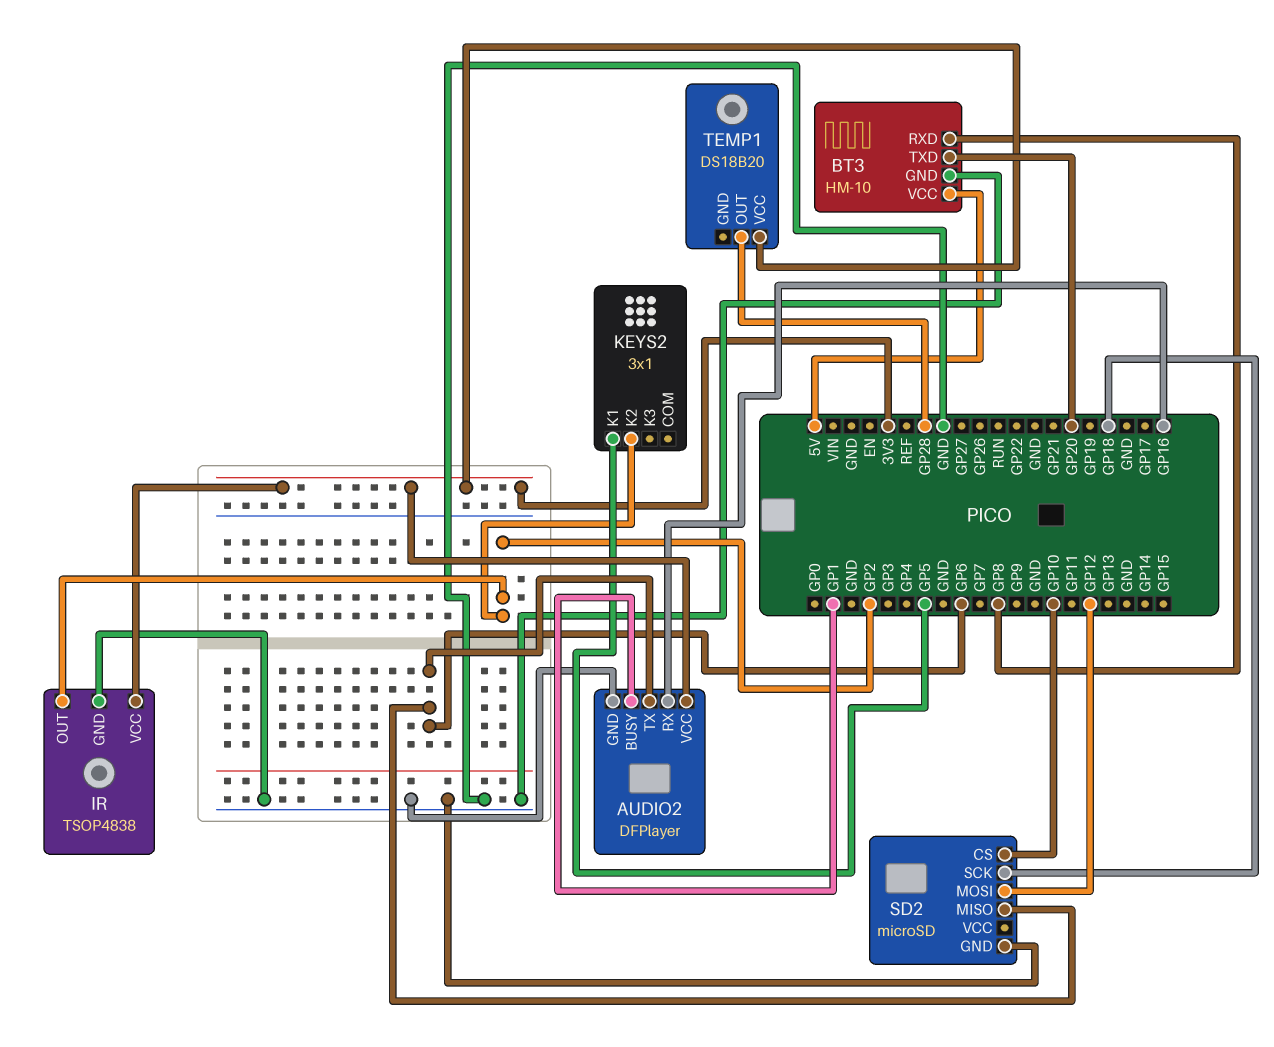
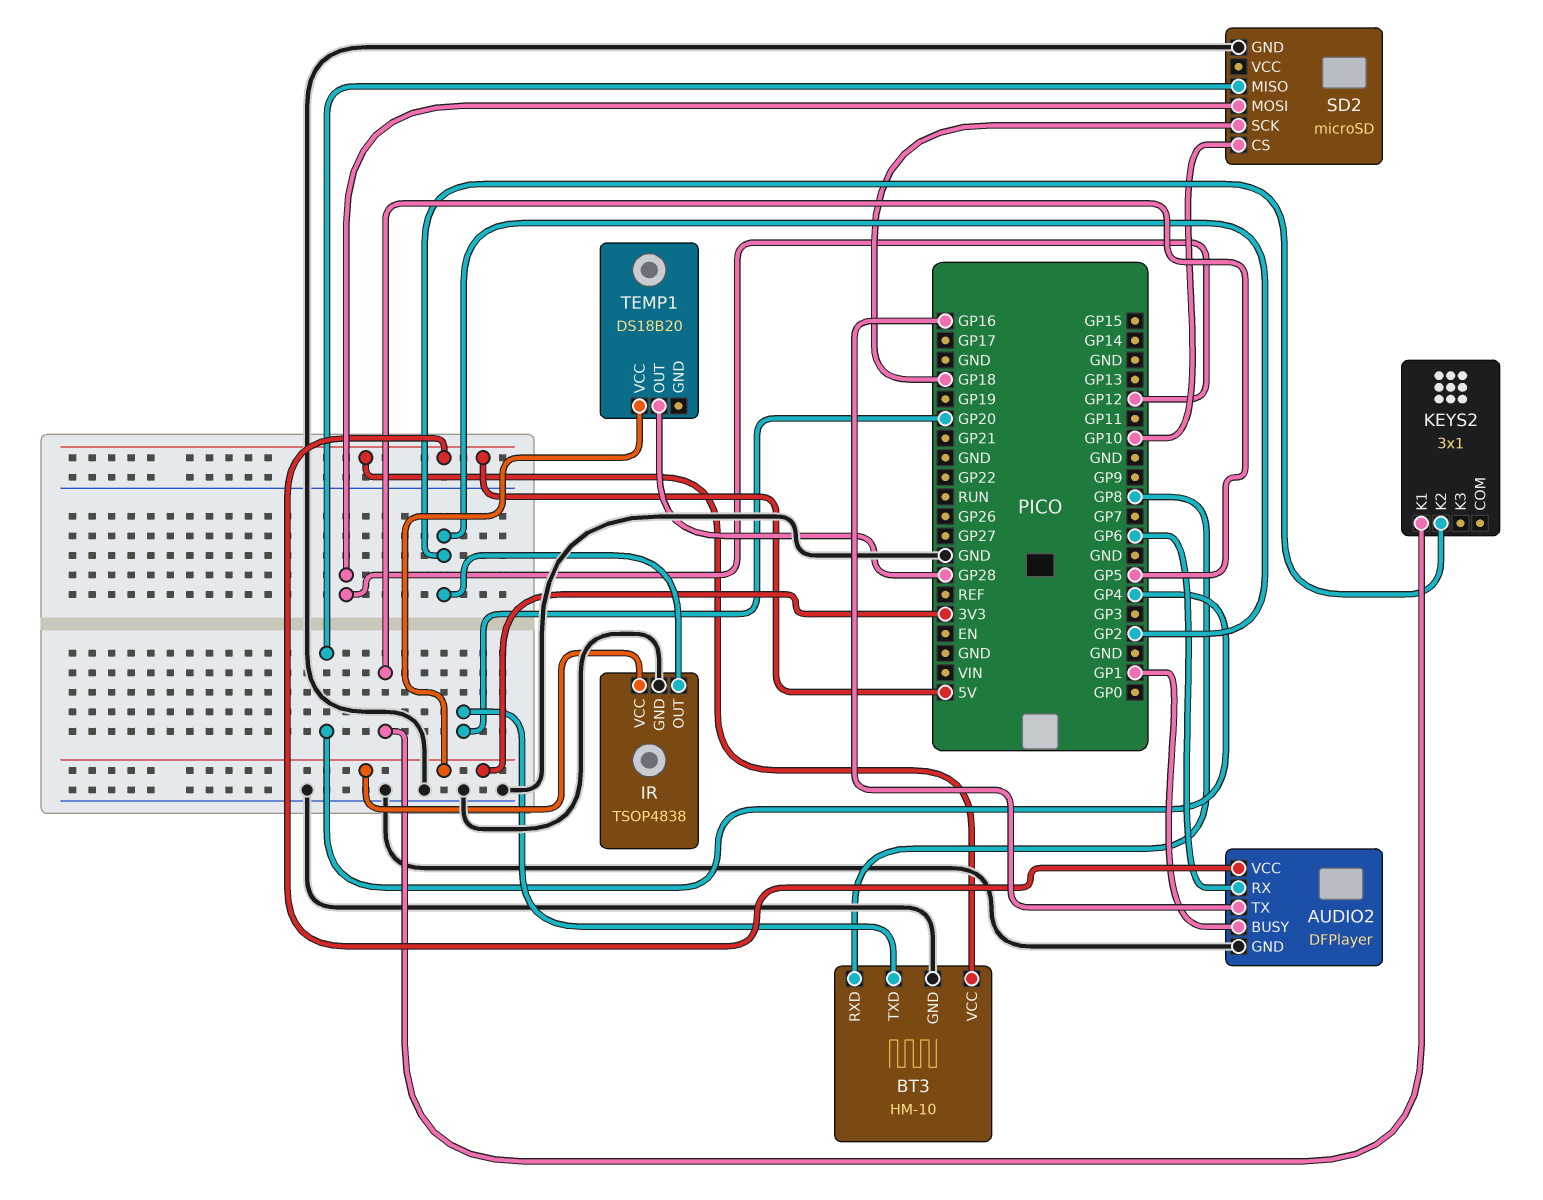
AUDIO2 pin RX: GP16 -> GP6
AUDIO2 pin TX: GP6 -> GP16
AUDIO2 pin VCC: 3V3 -> 5V
SD2 pin MISO: GP6 -> GP4

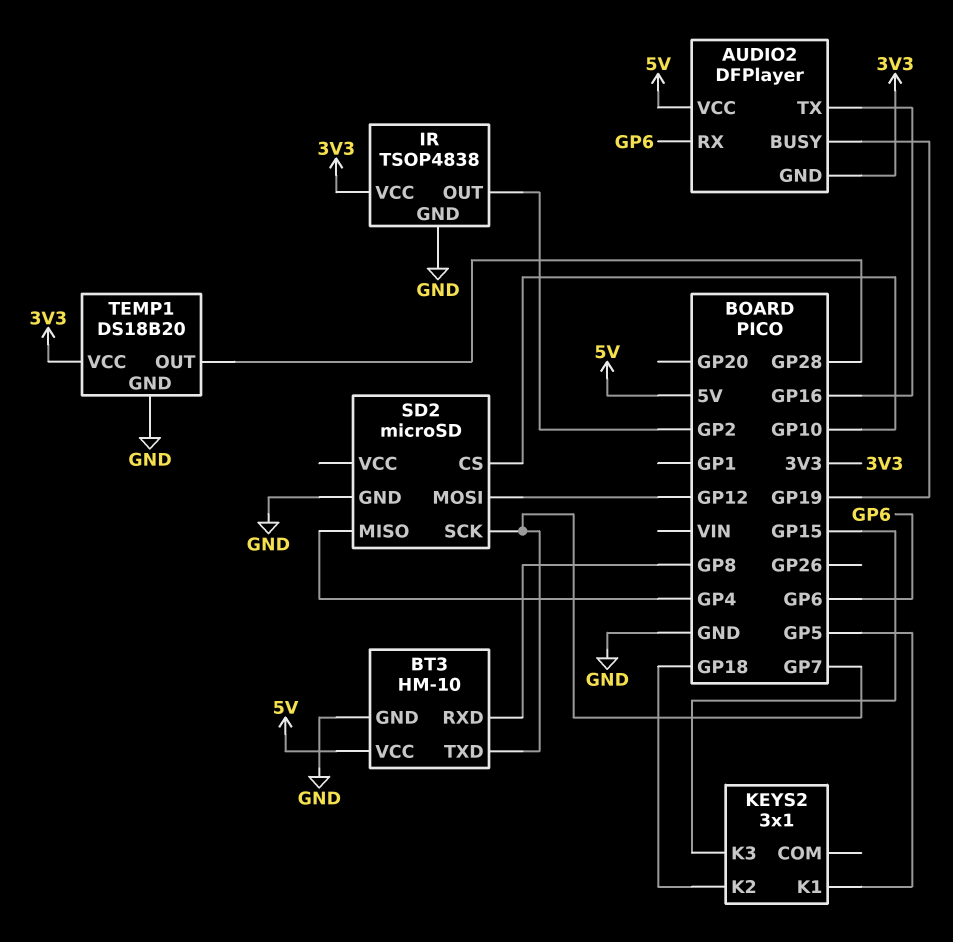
AUDIO2 pin BUSY: GP1 -> GP19
AUDIO2 pin GND: GND -> 3V3
BT3 pin TXD: GP20 -> GP7
KEYS2 pin K2: GP2 -> GP18
KEYS2 pin K3: none -> GP15
SD2 pin SCK: GP18 -> GP7
TEMP1 pin GND: none -> GND

